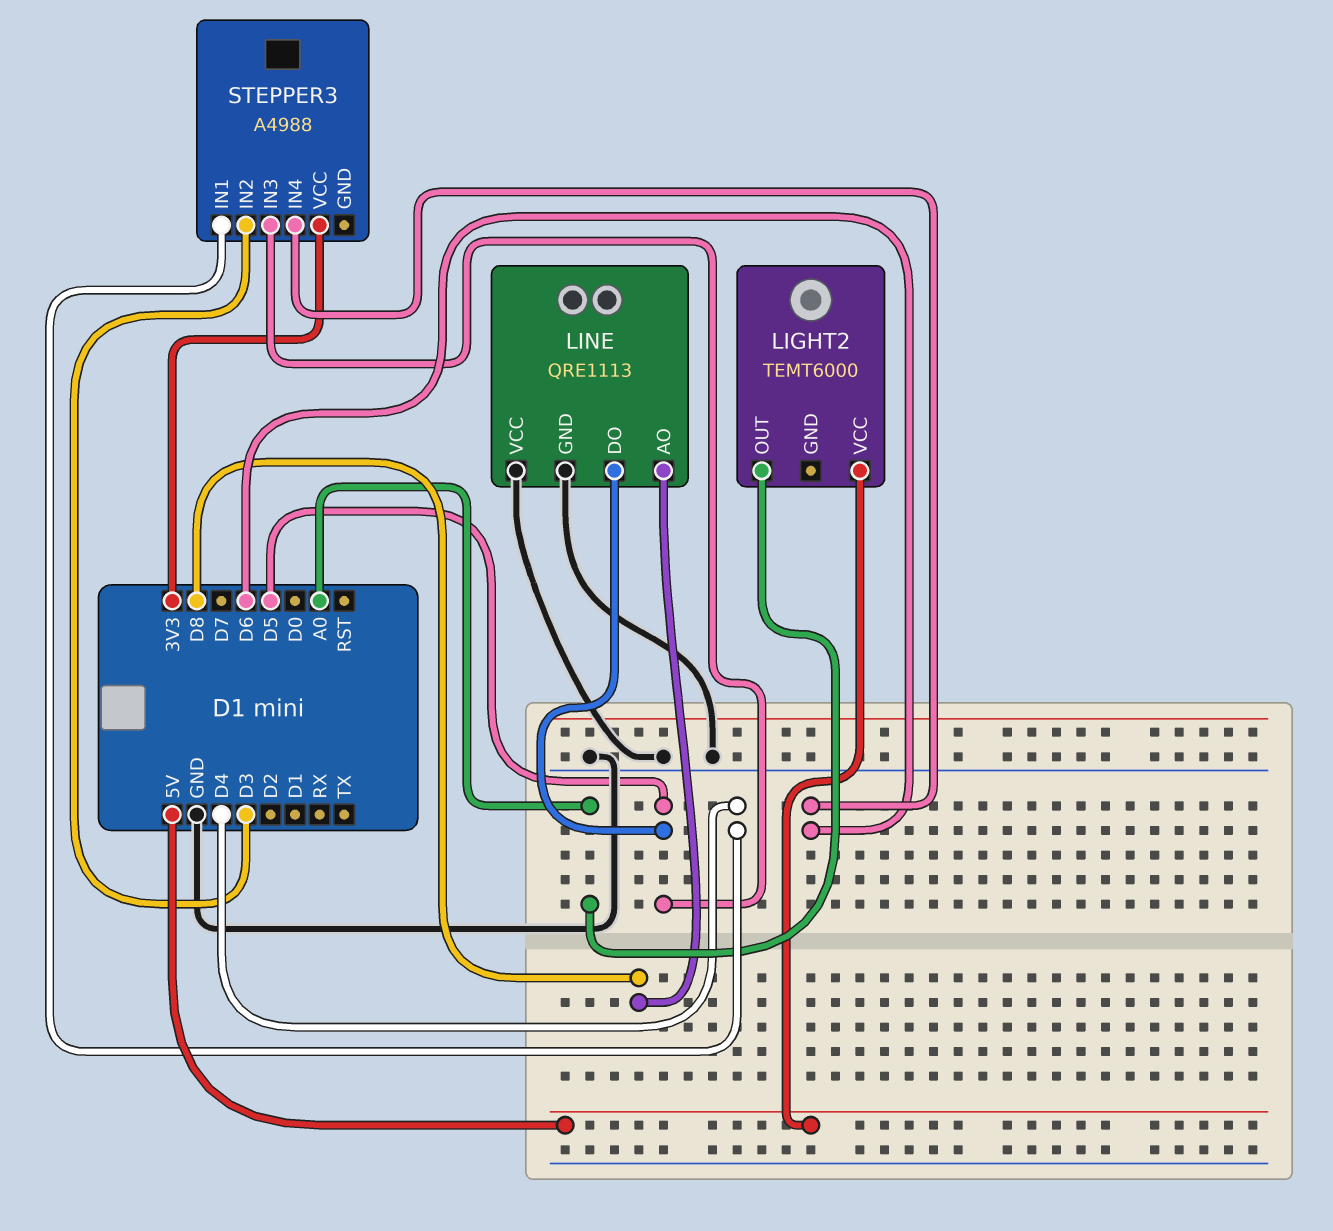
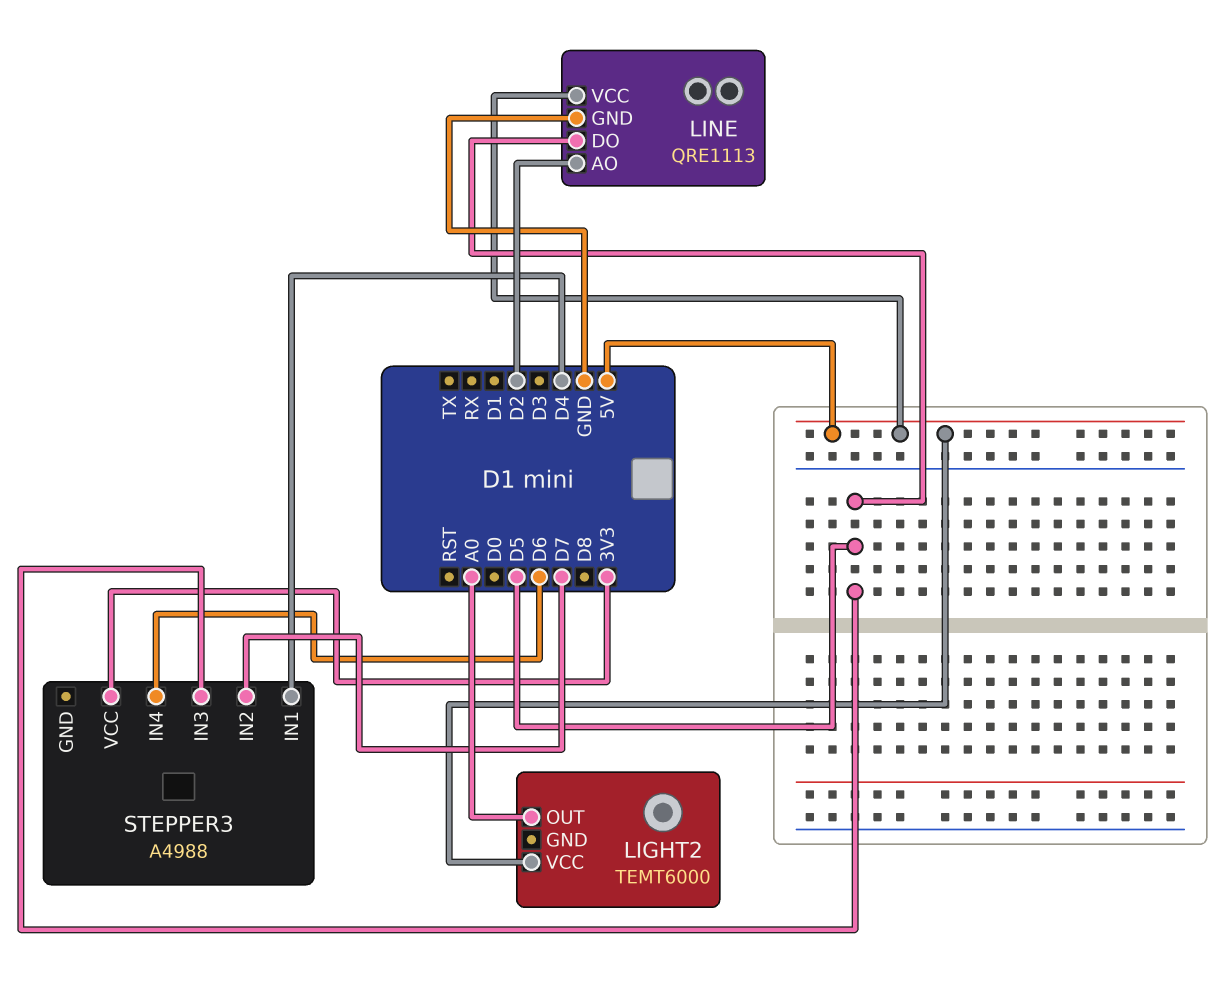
LINE pin AO: D8 -> D2
LINE pin VCC: GND -> 5V
STEPPER3 pin IN2: D3 -> D7

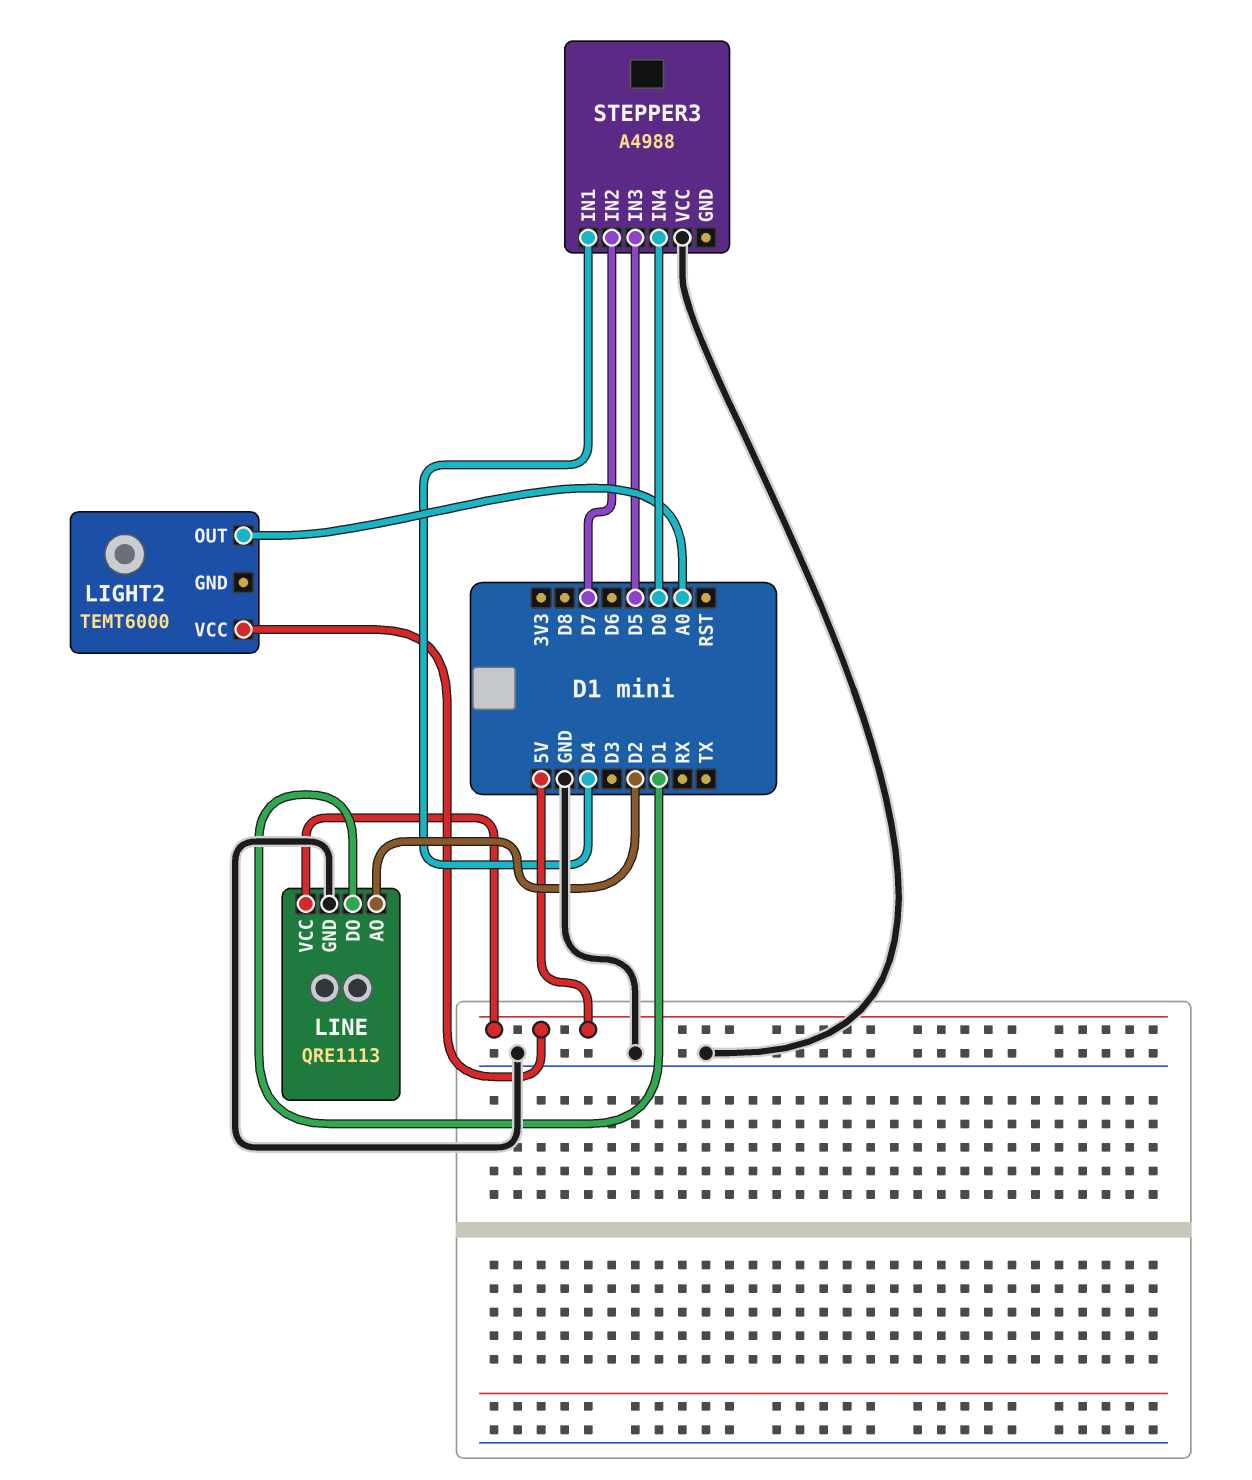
LINE pin DO: D5 -> D1
STEPPER3 pin IN4: D6 -> D0
STEPPER3 pin VCC: 3V3 -> GND

